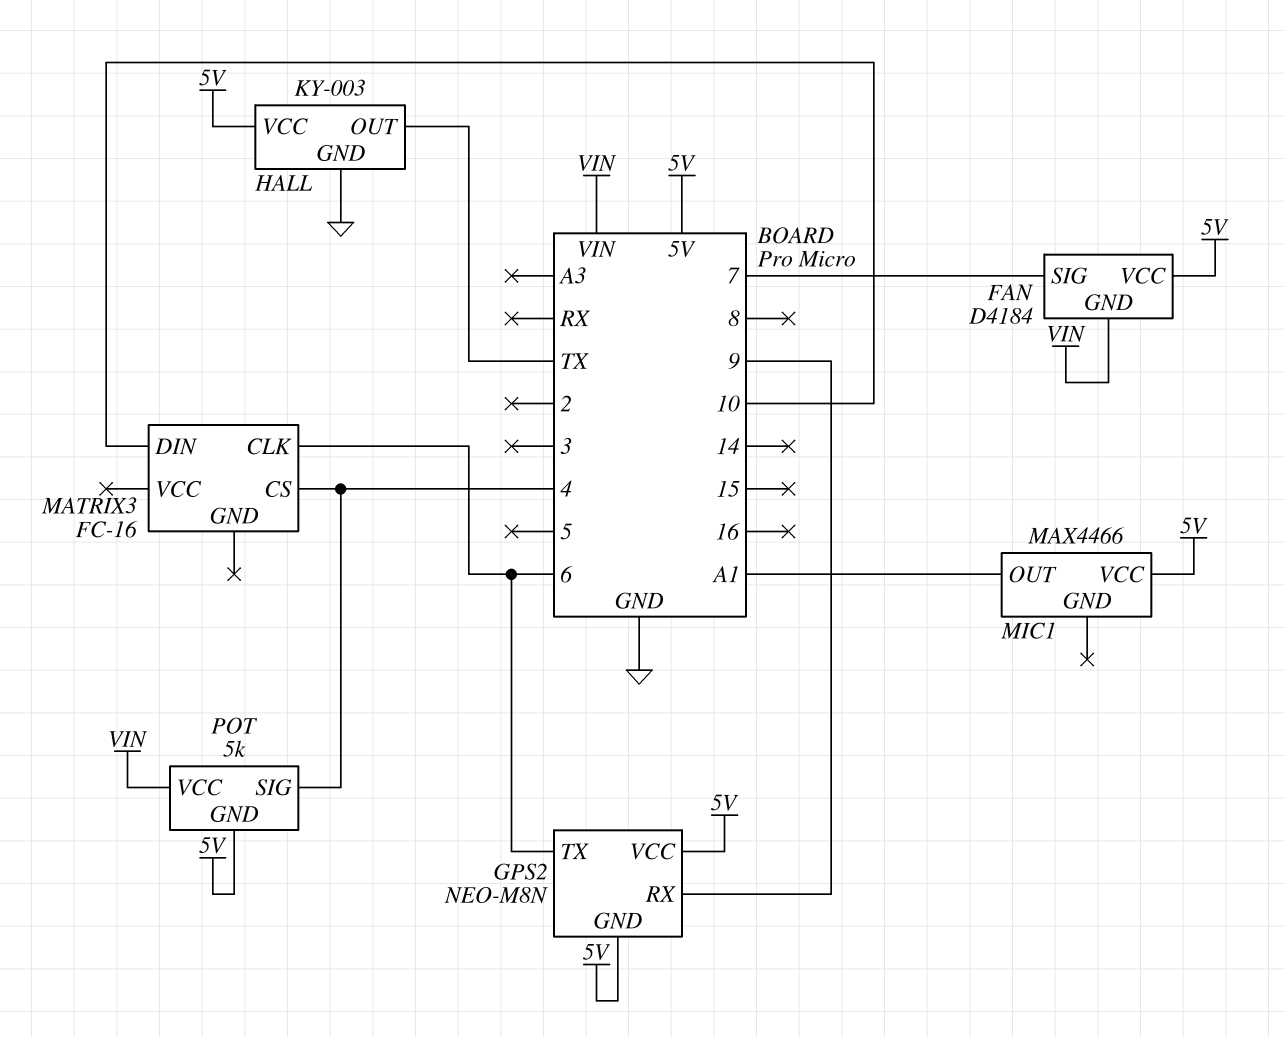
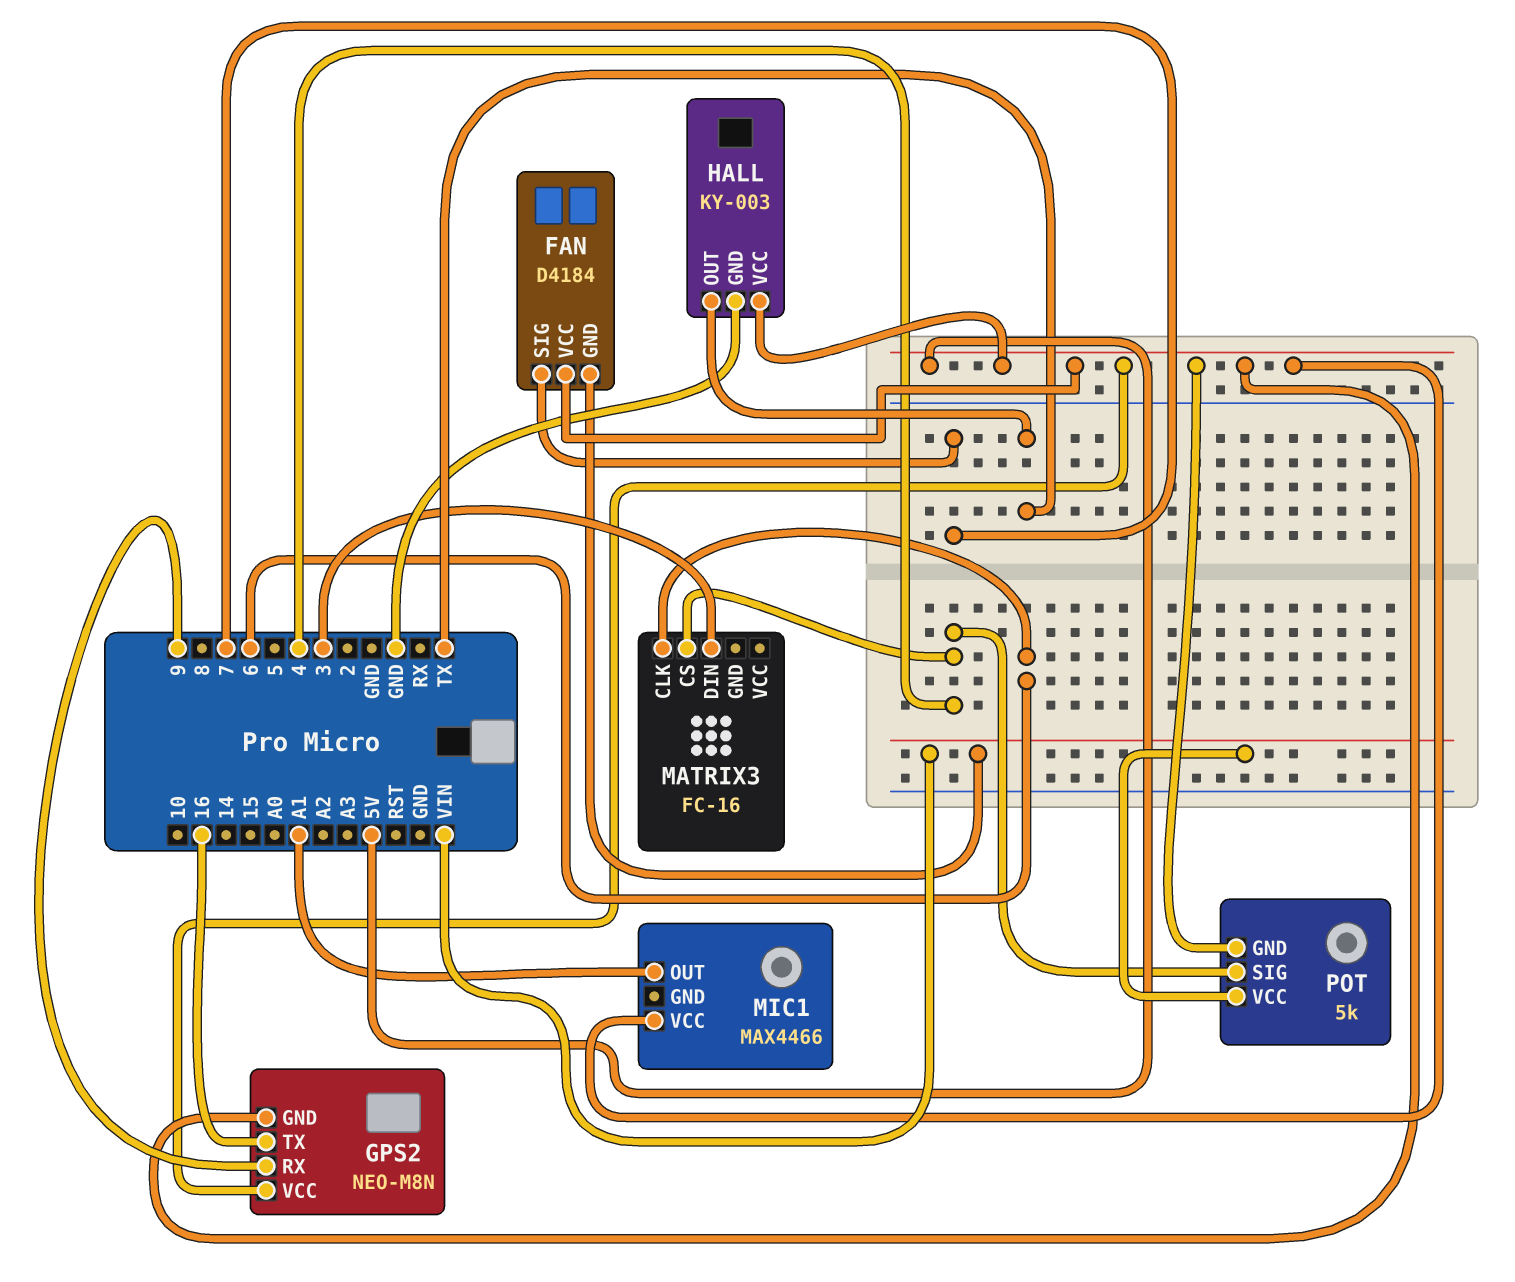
GPS2 pin TX: 6 -> 16
MATRIX3 pin DIN: 10 -> 3

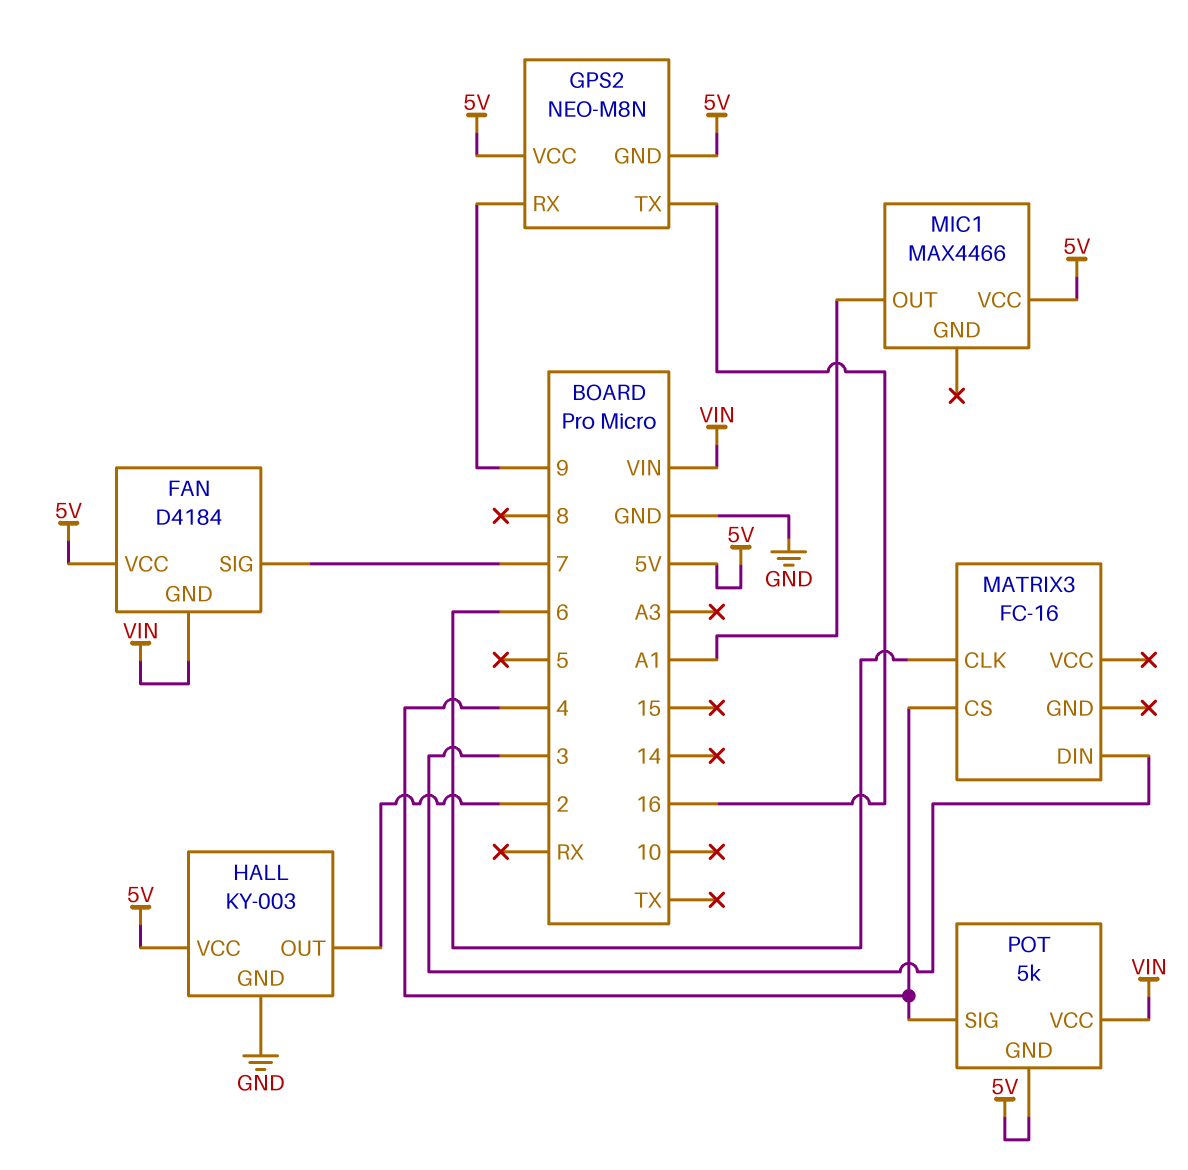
HALL pin OUT: TX -> 2

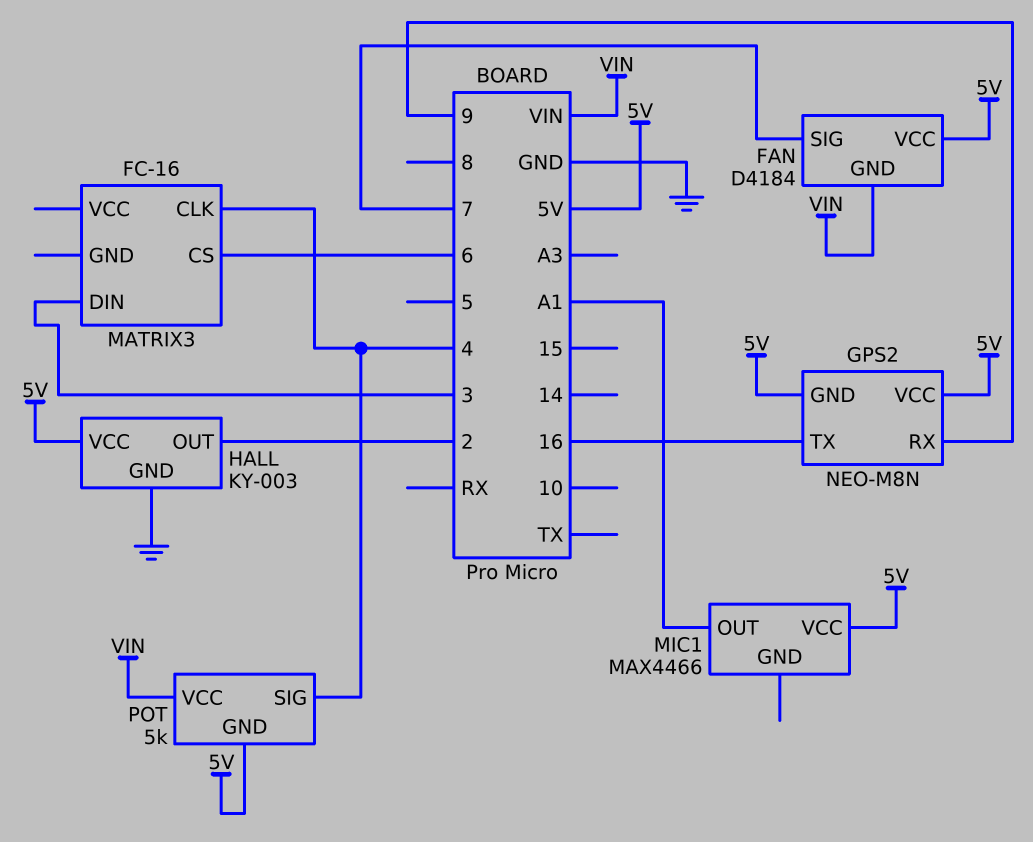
MATRIX3 pin CLK: 6 -> 4
MATRIX3 pin CS: 4 -> 6

